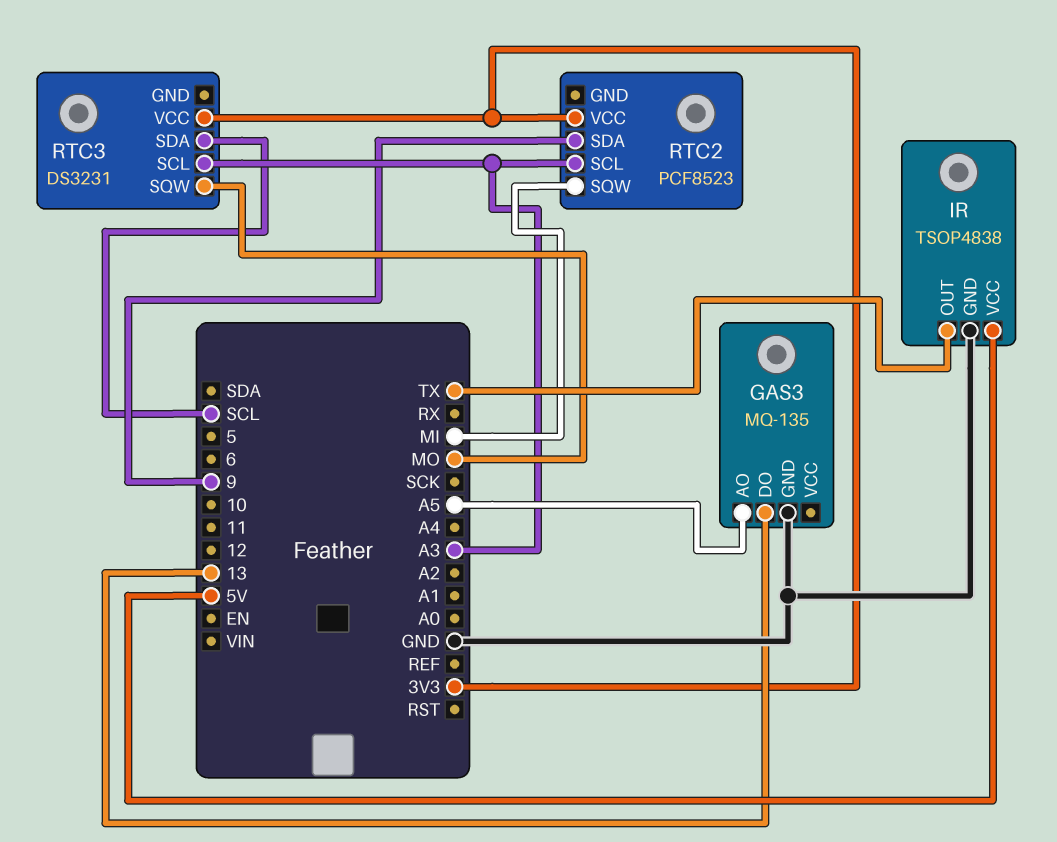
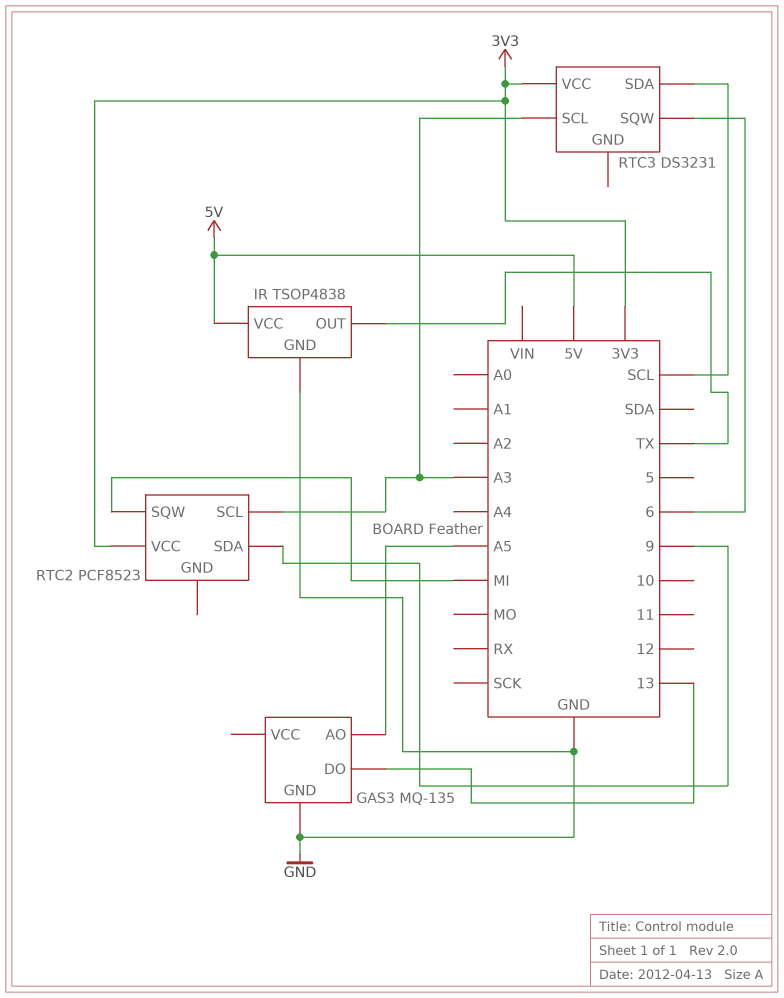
RTC3 pin SQW: MO -> 6

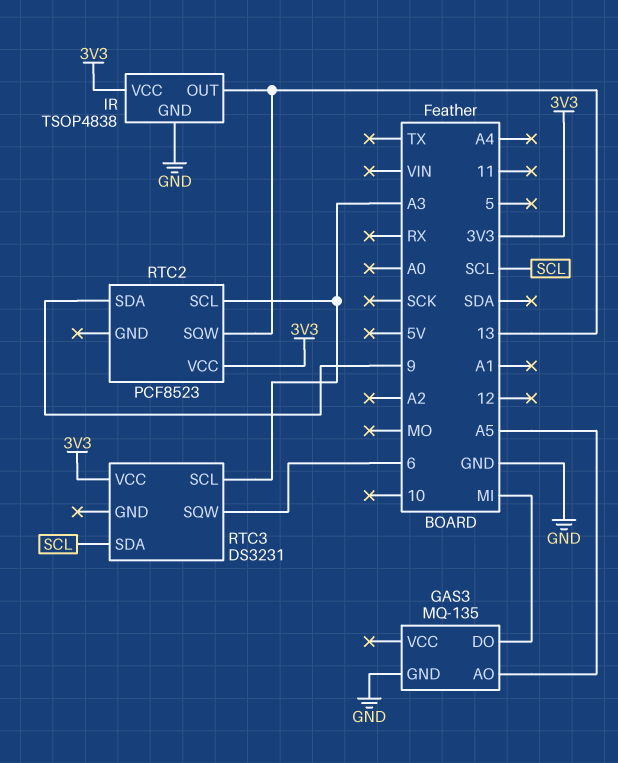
GAS3 pin DO: 13 -> MI
IR pin OUT: TX -> 13
IR pin VCC: 5V -> 3V3
RTC2 pin SQW: MI -> 13

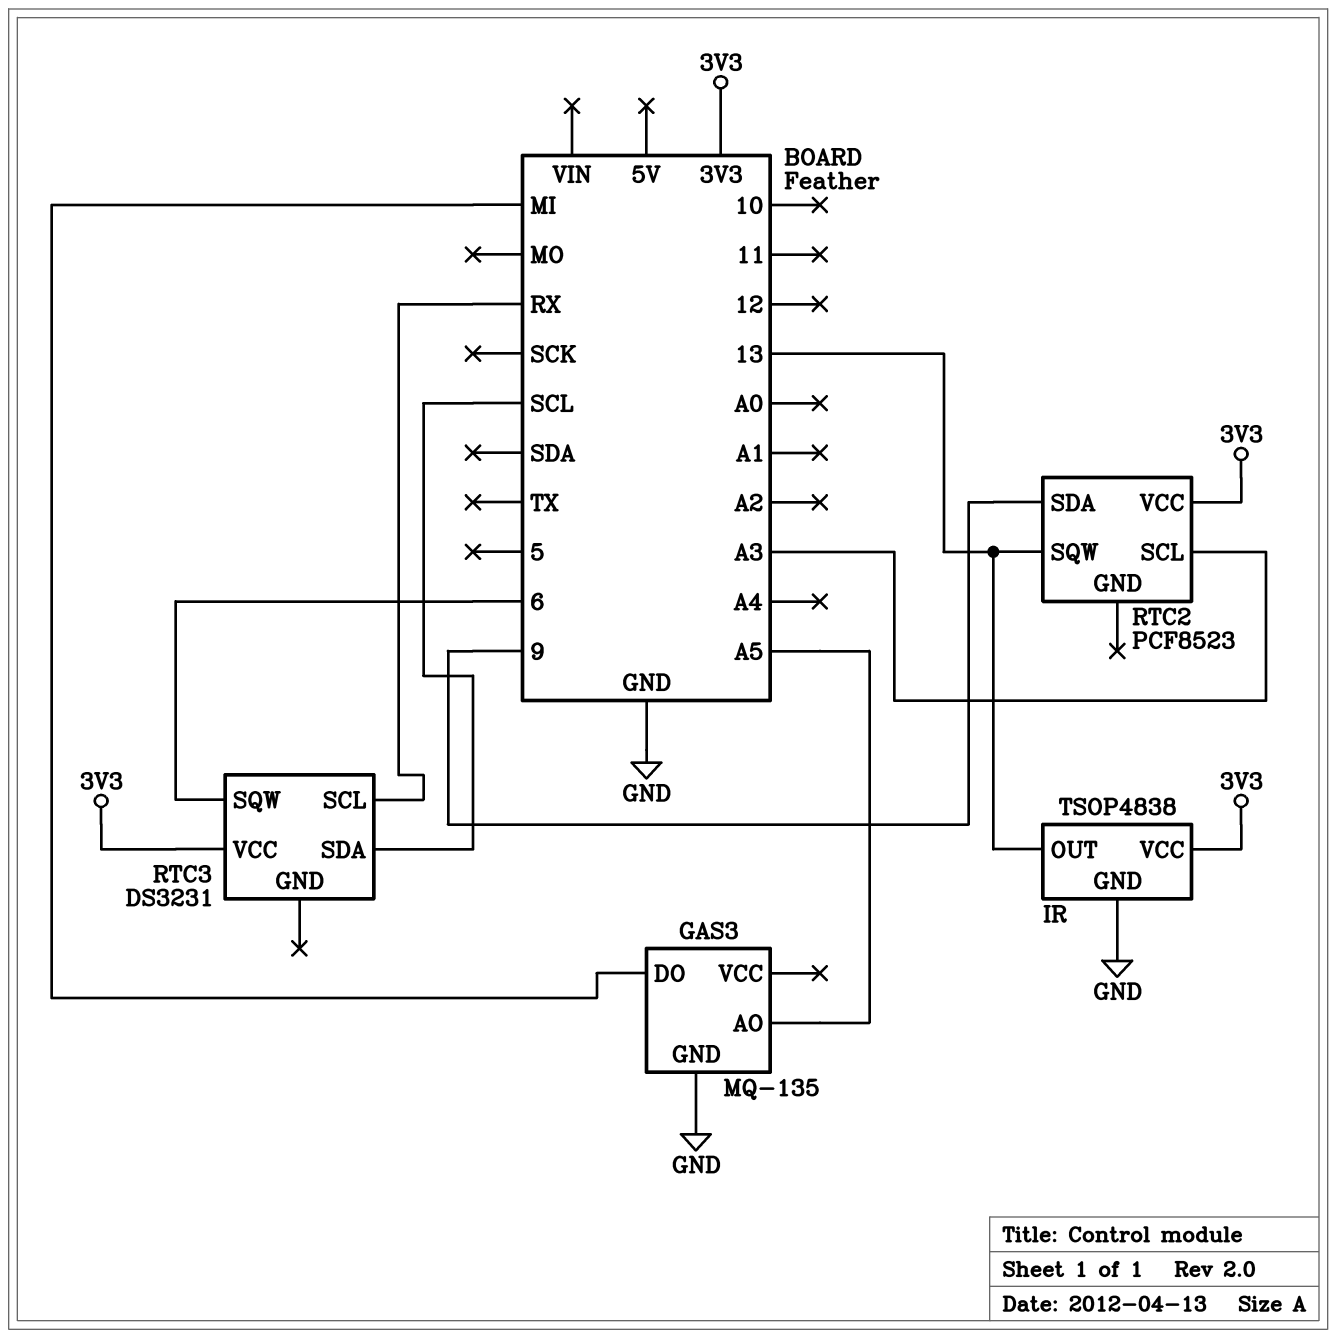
RTC3 pin SCL: A3 -> RX

